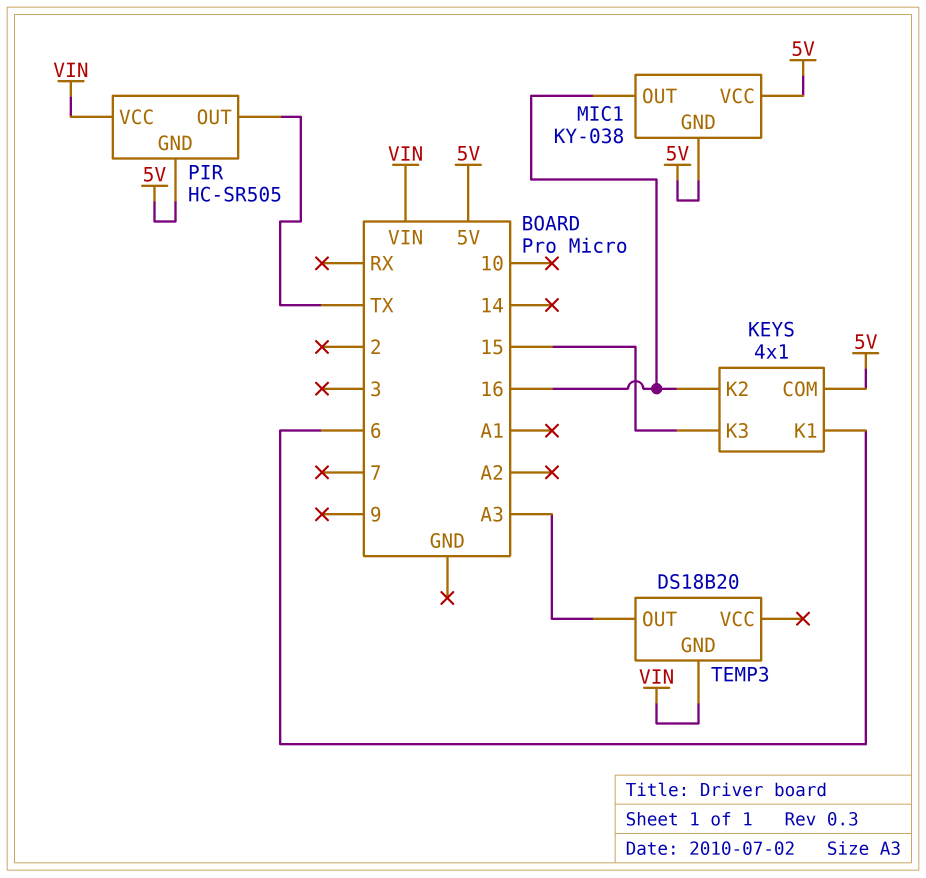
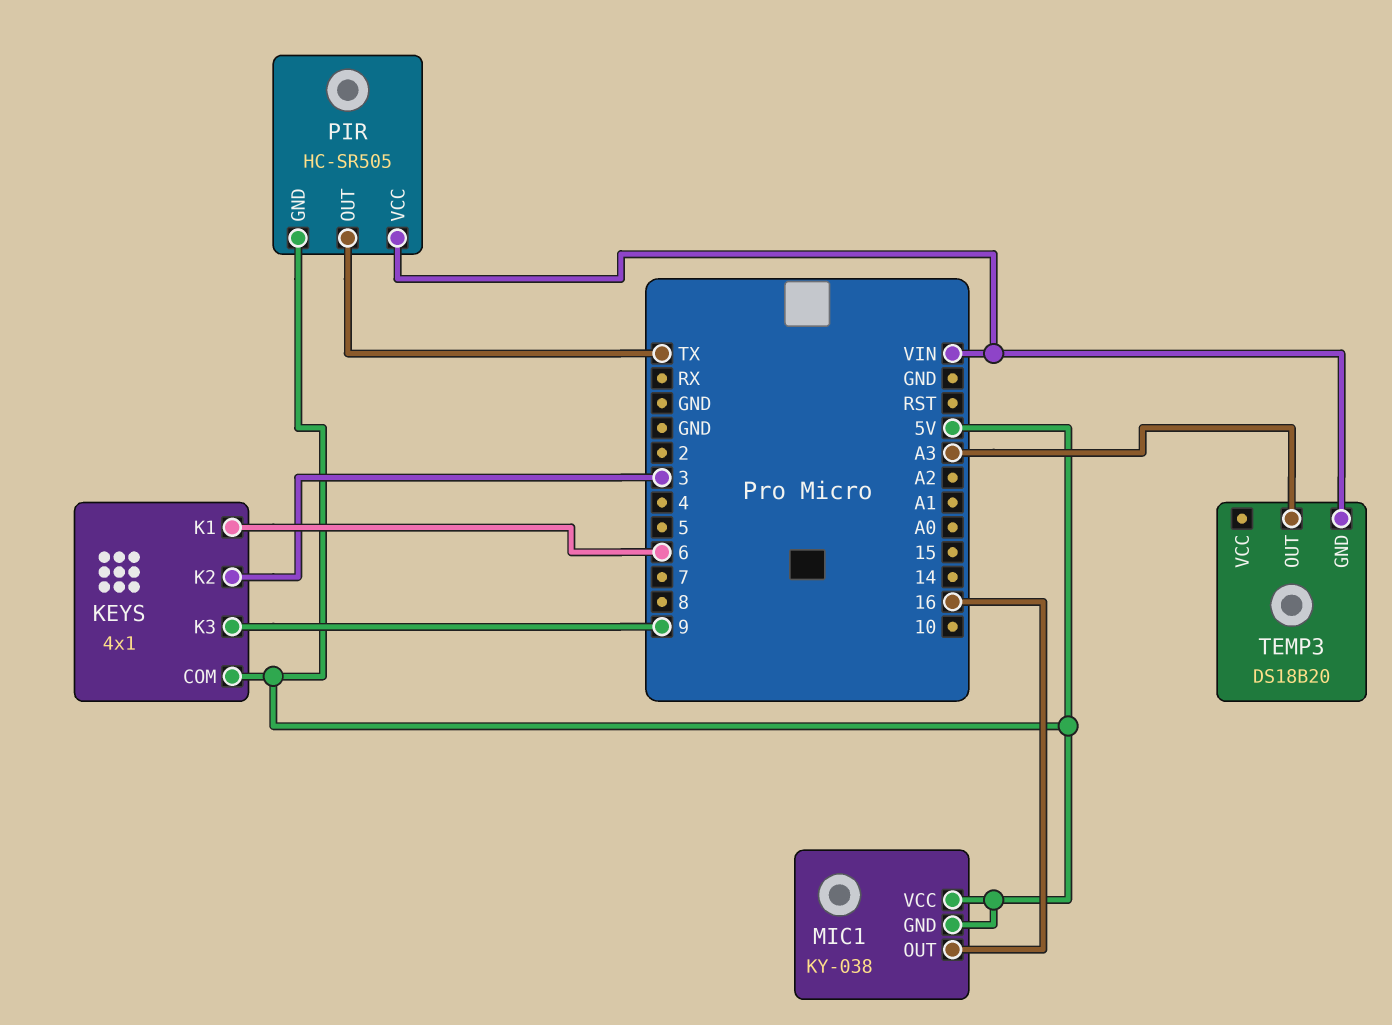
KEYS pin K2: 16 -> 3
KEYS pin K3: 15 -> 9

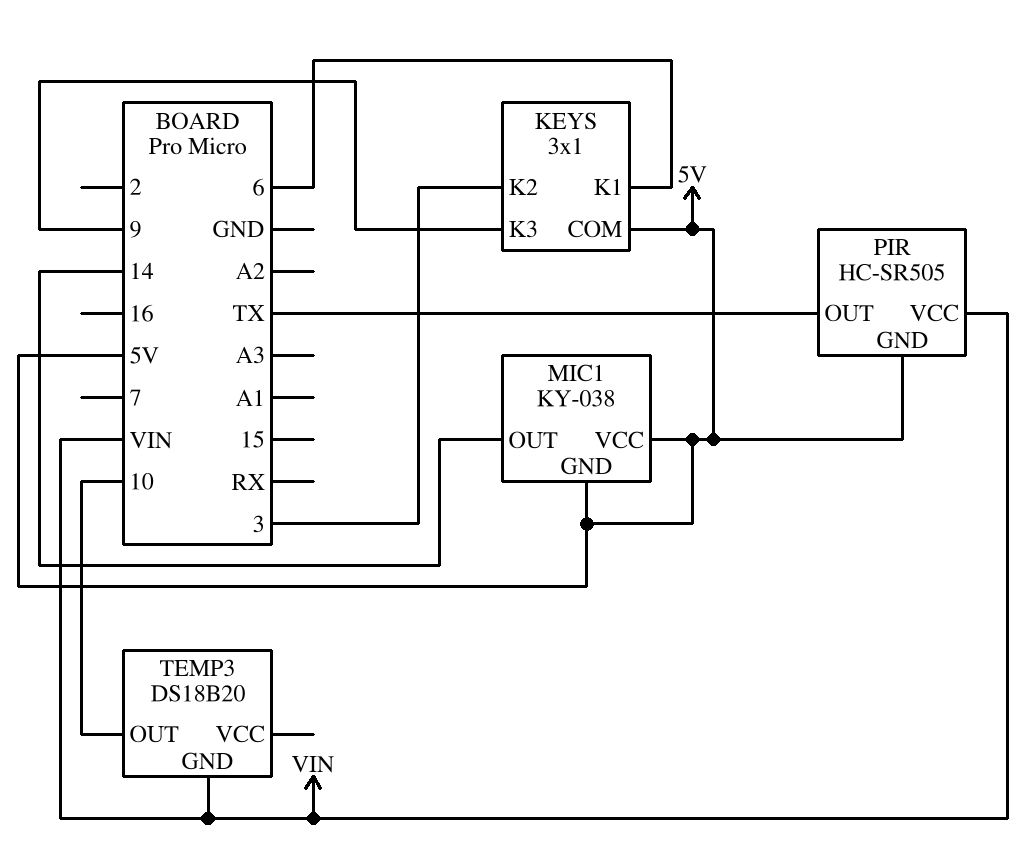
KEYS: 4x1 -> 3x1
MIC1 pin OUT: 16 -> 14
TEMP3 pin OUT: A3 -> 10

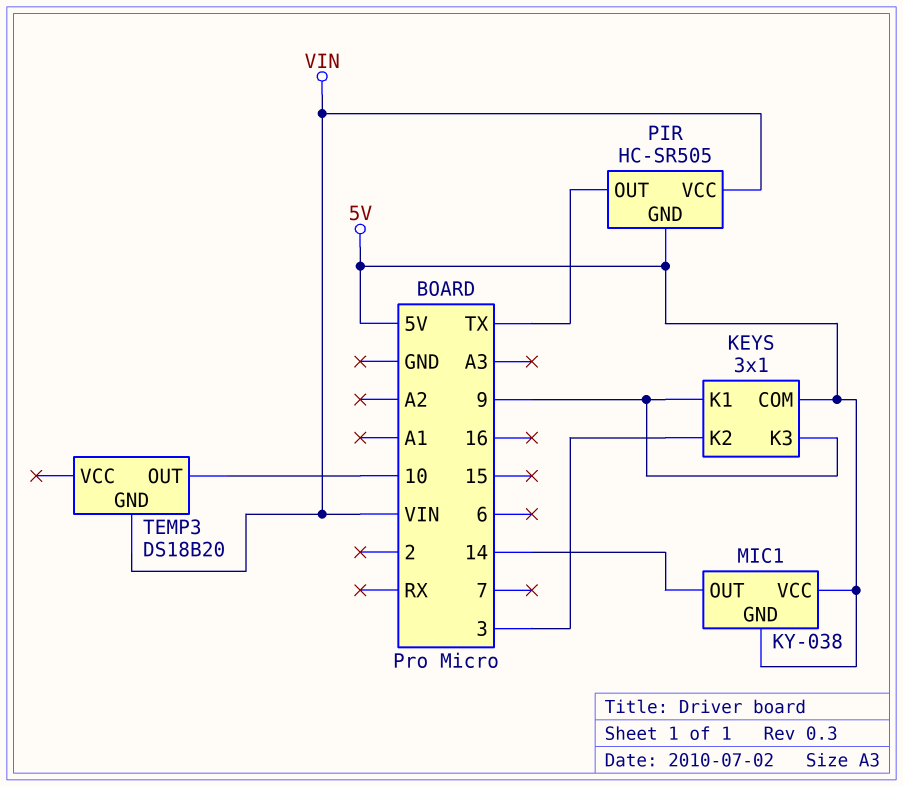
KEYS pin K1: 6 -> 9

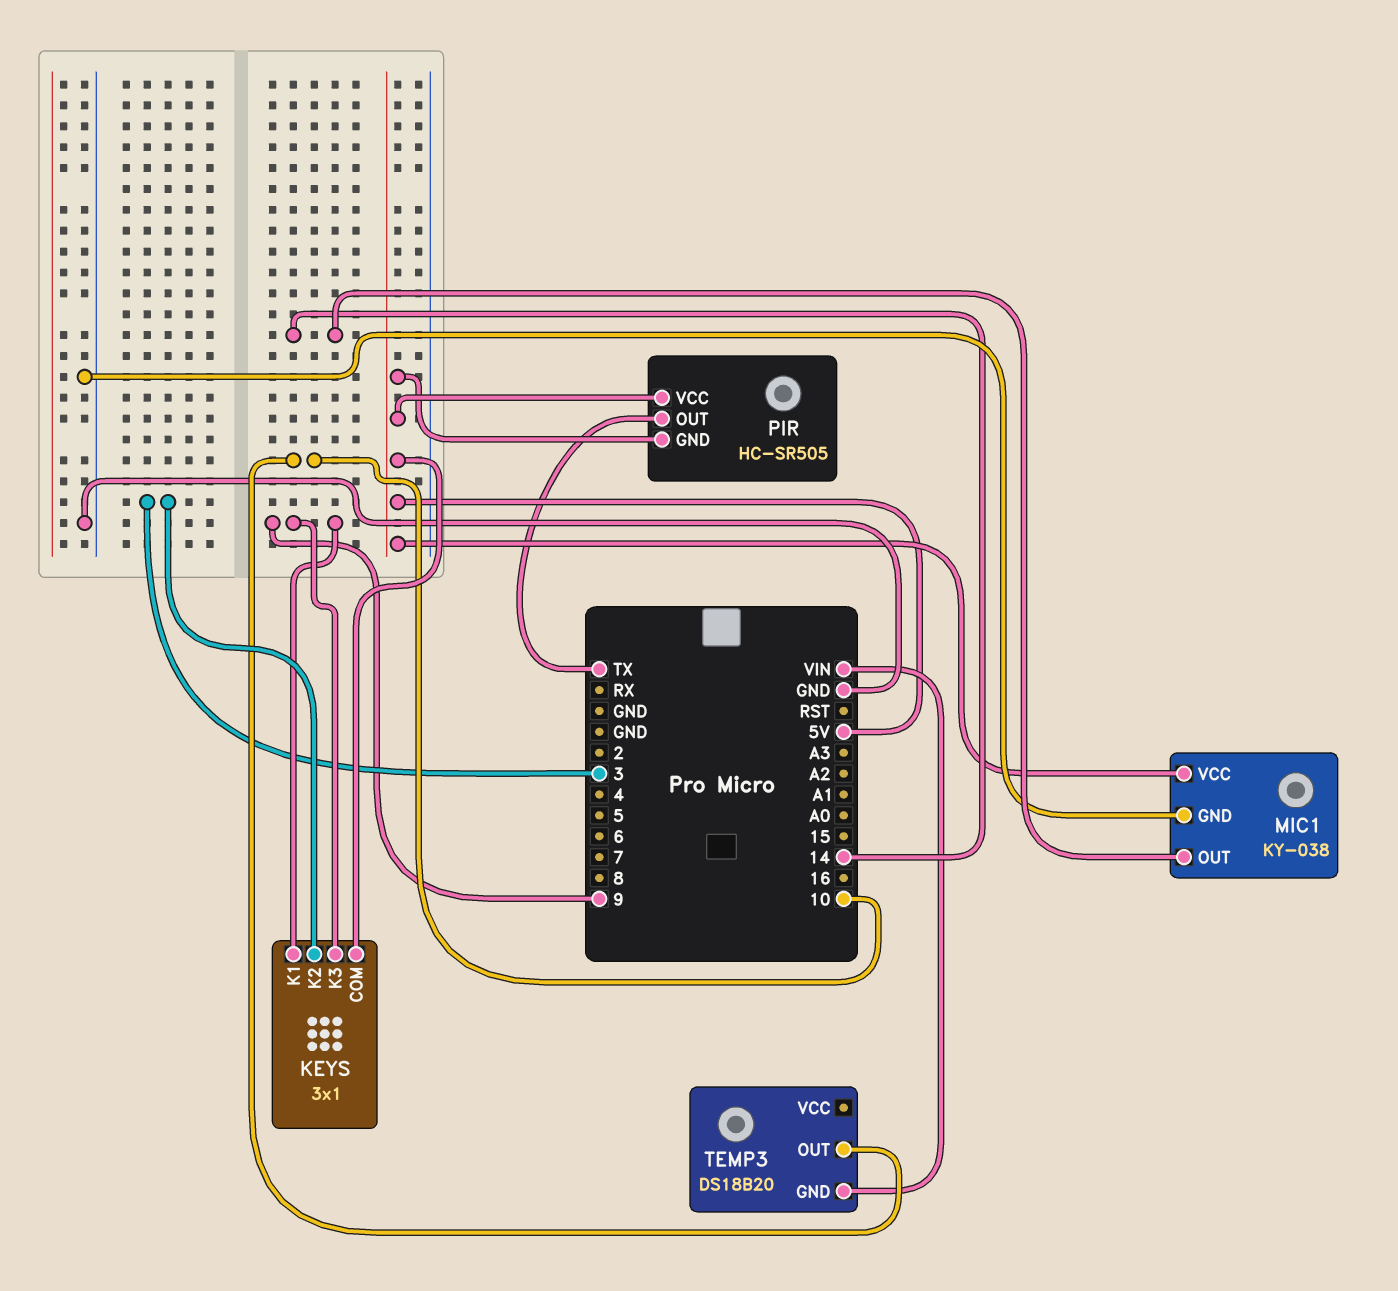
MIC1 pin GND: 5V -> GND
PIR pin VCC: VIN -> 5V

